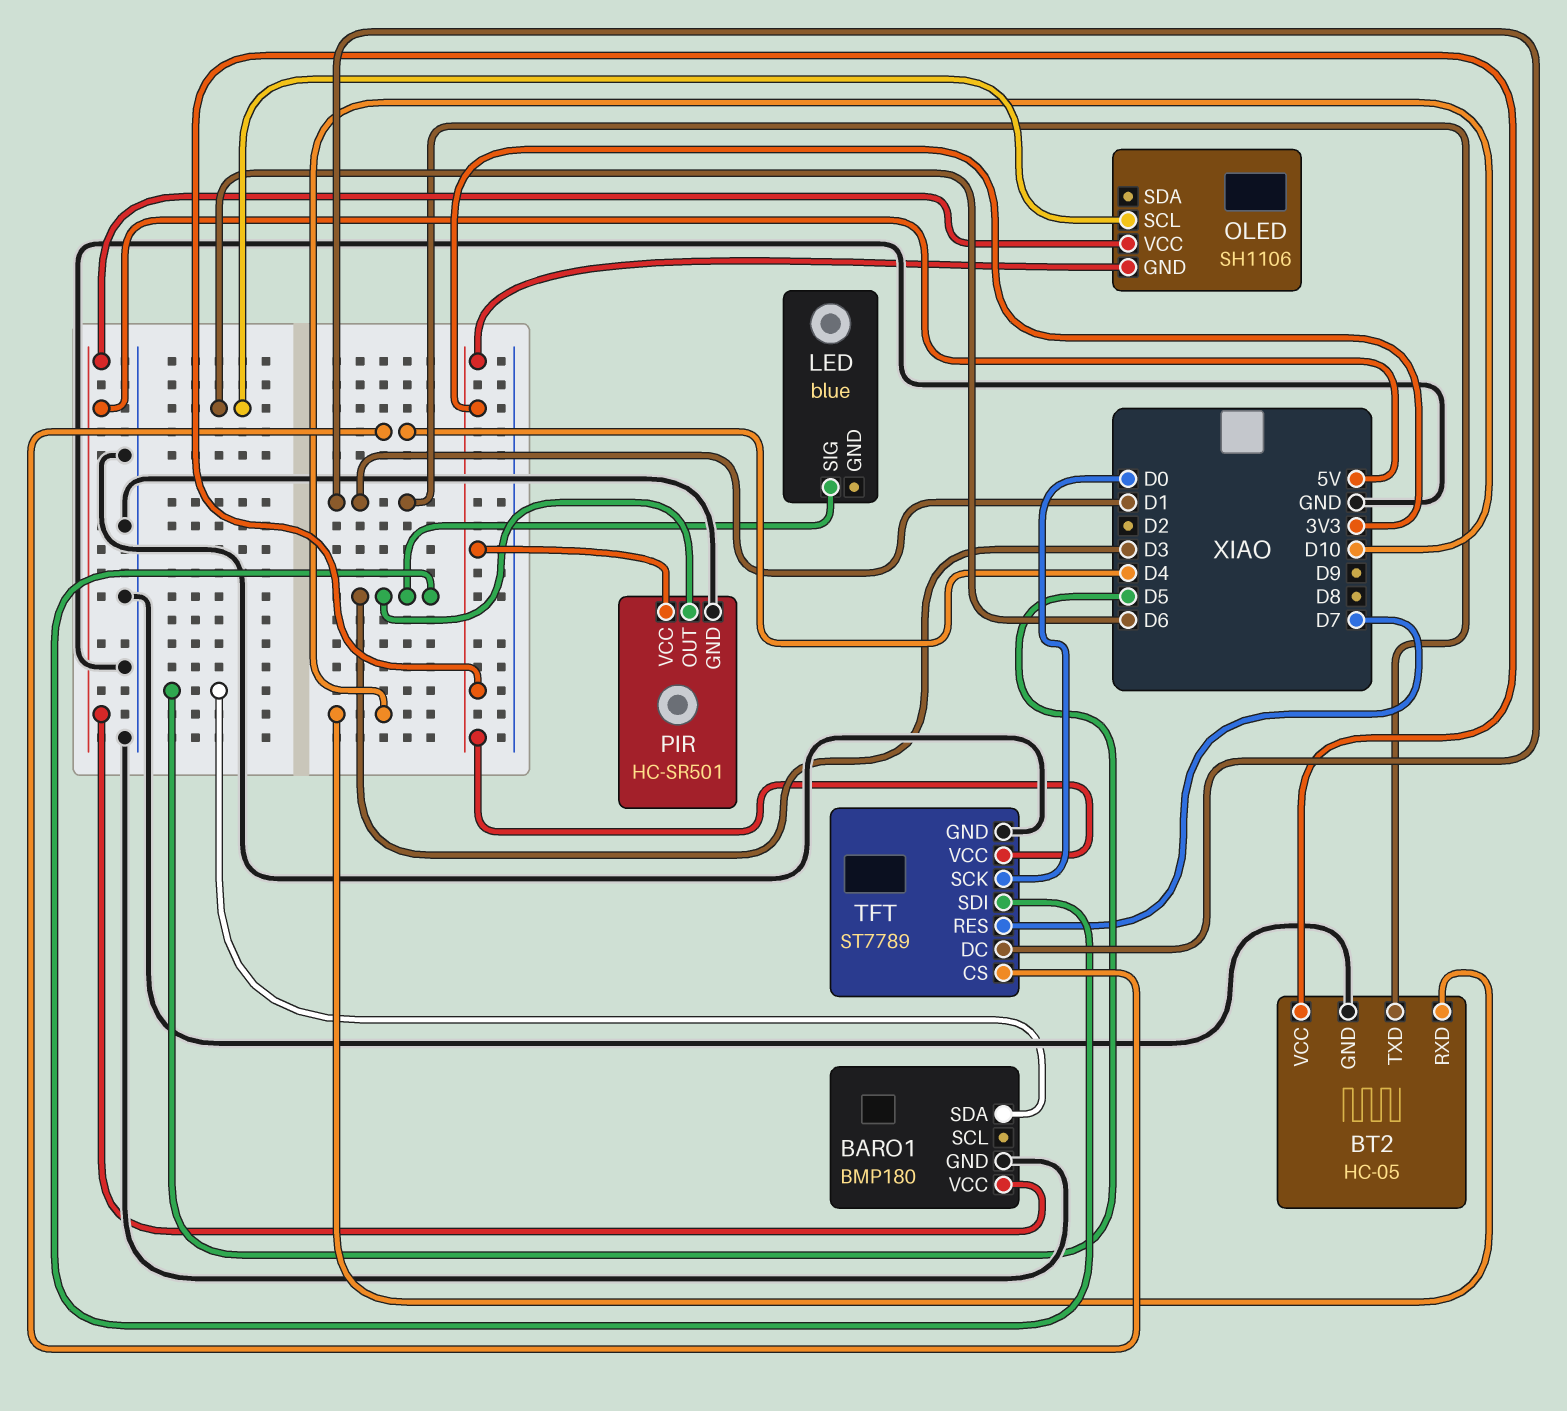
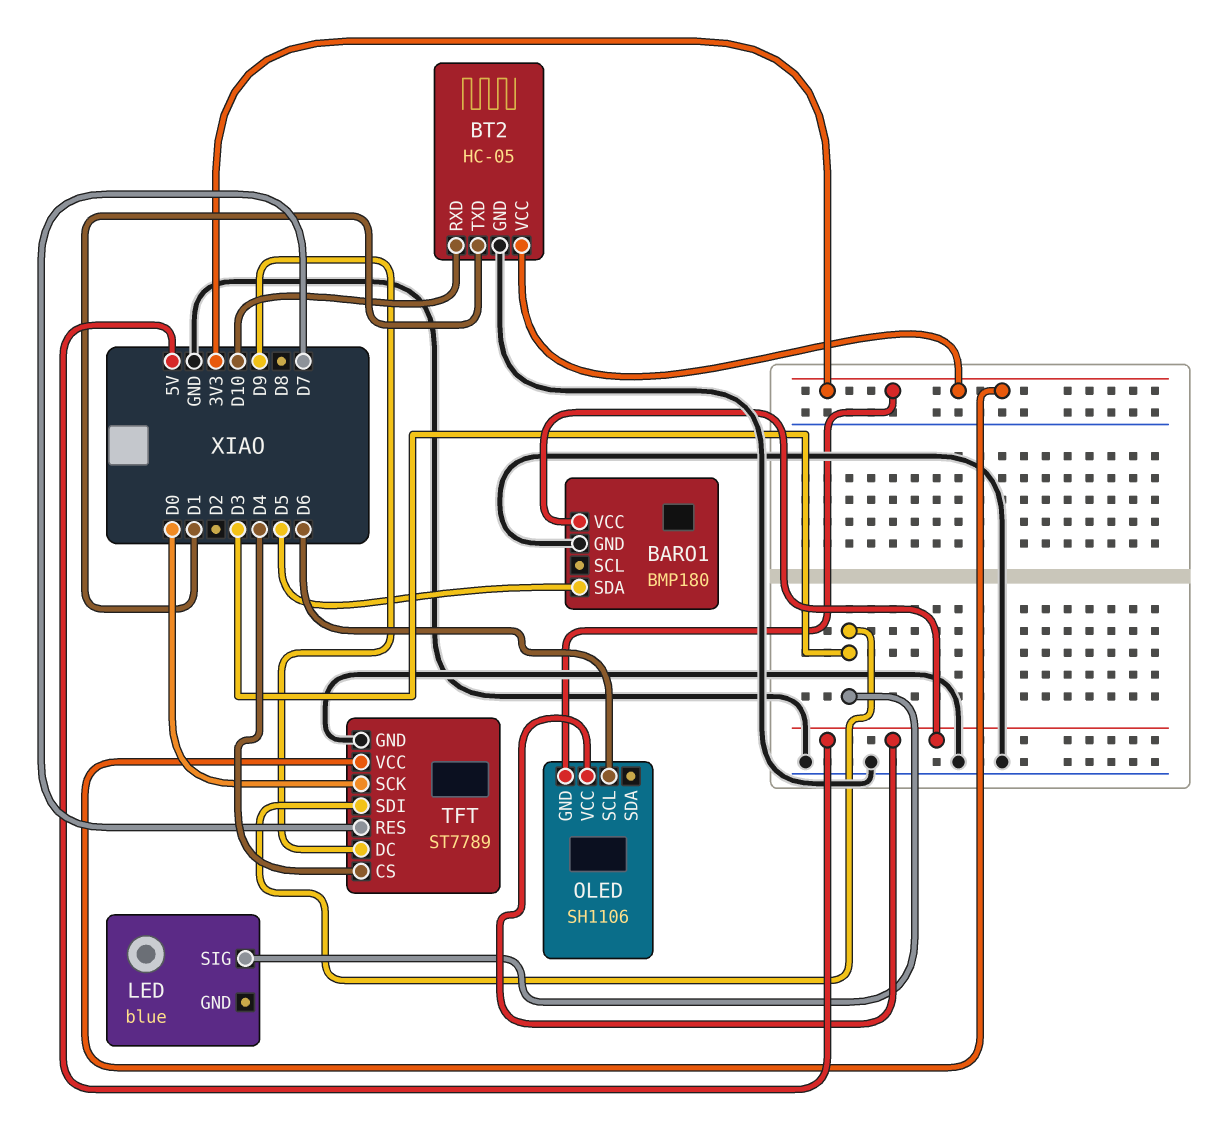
PIR: HC-SR501 -> none
PIR pin GND: GND -> none
PIR pin OUT: D3 -> none
PIR pin VCC: 3V3 -> none
TFT pin DC: D1 -> D9

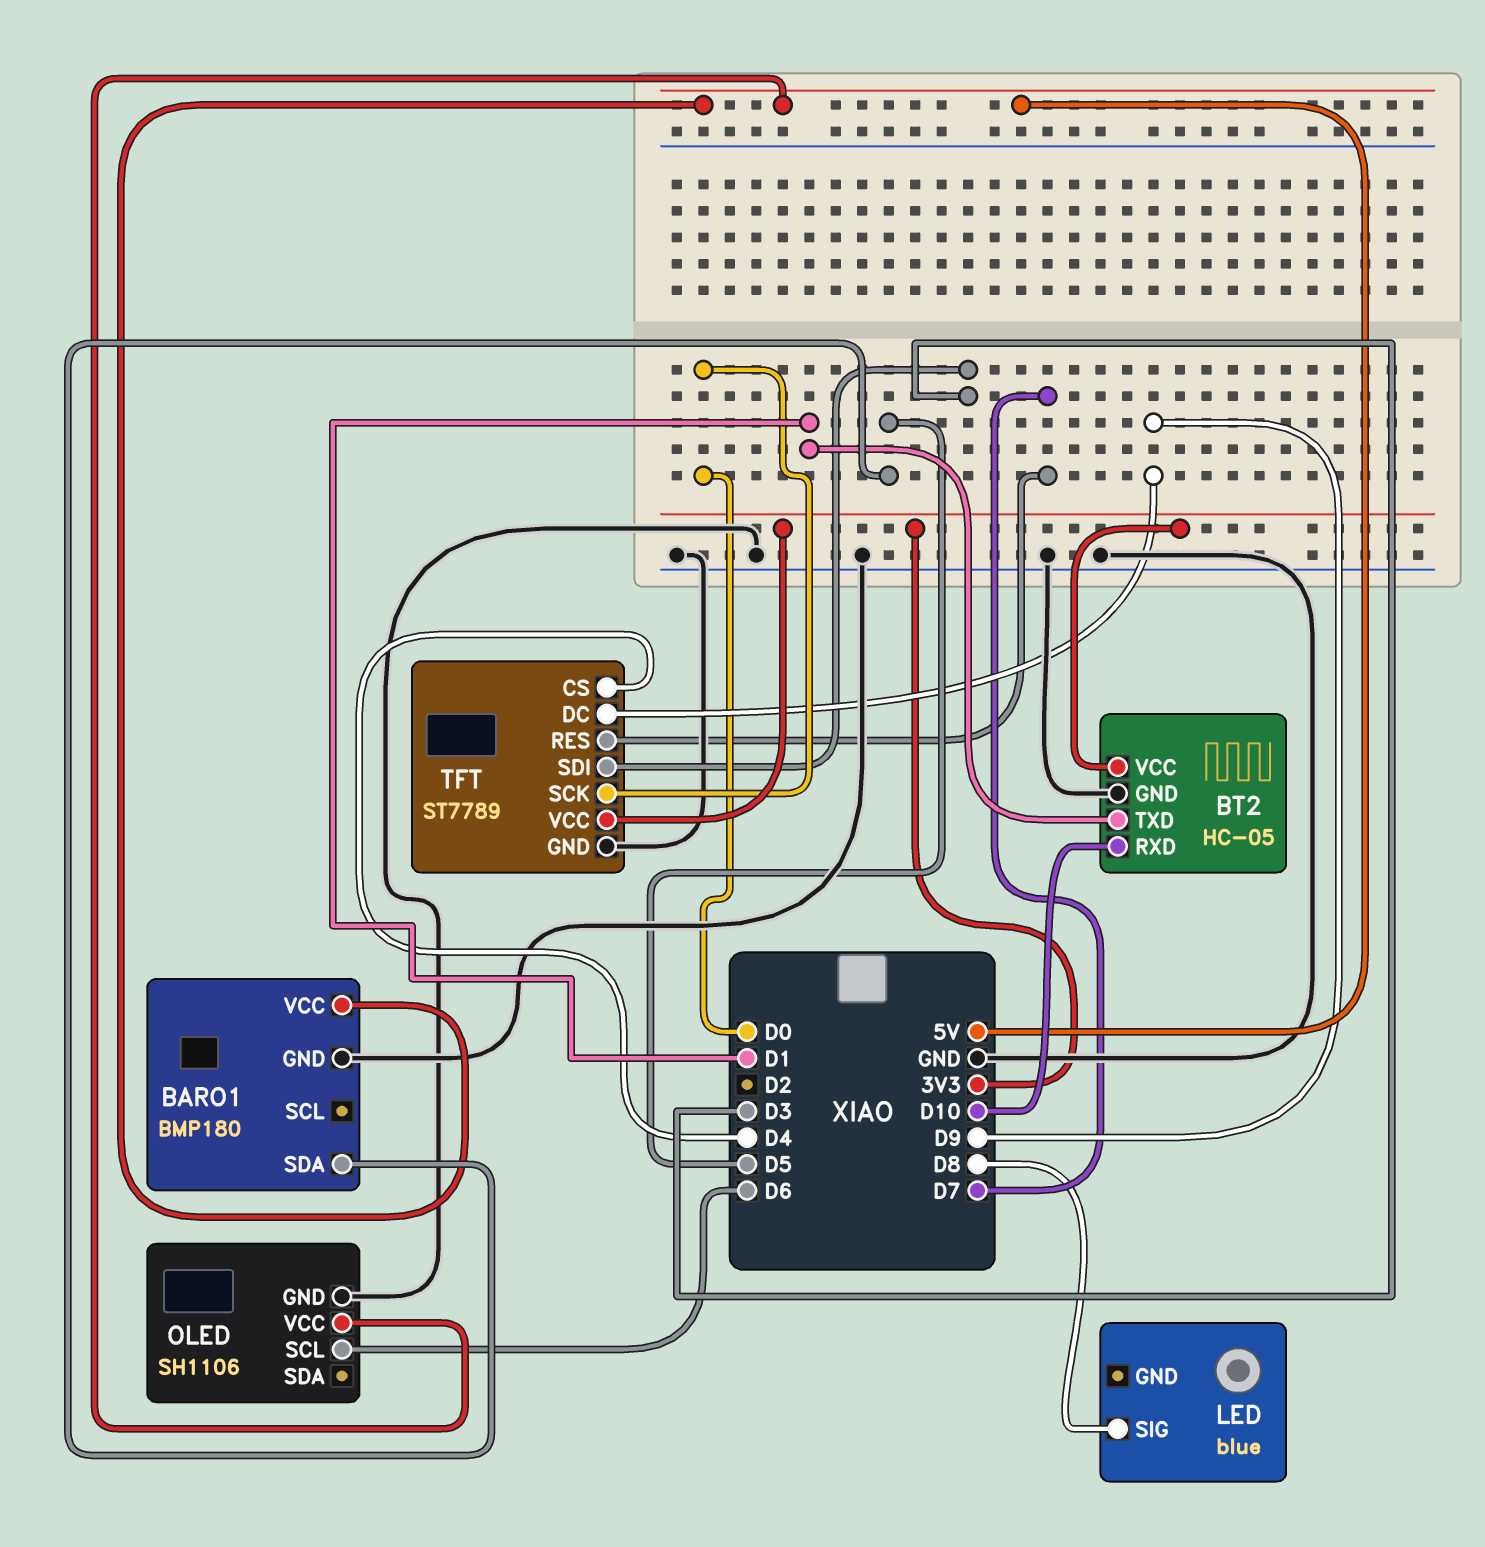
LED pin SIG: D3 -> D8
OLED pin GND: 3V3 -> GND

